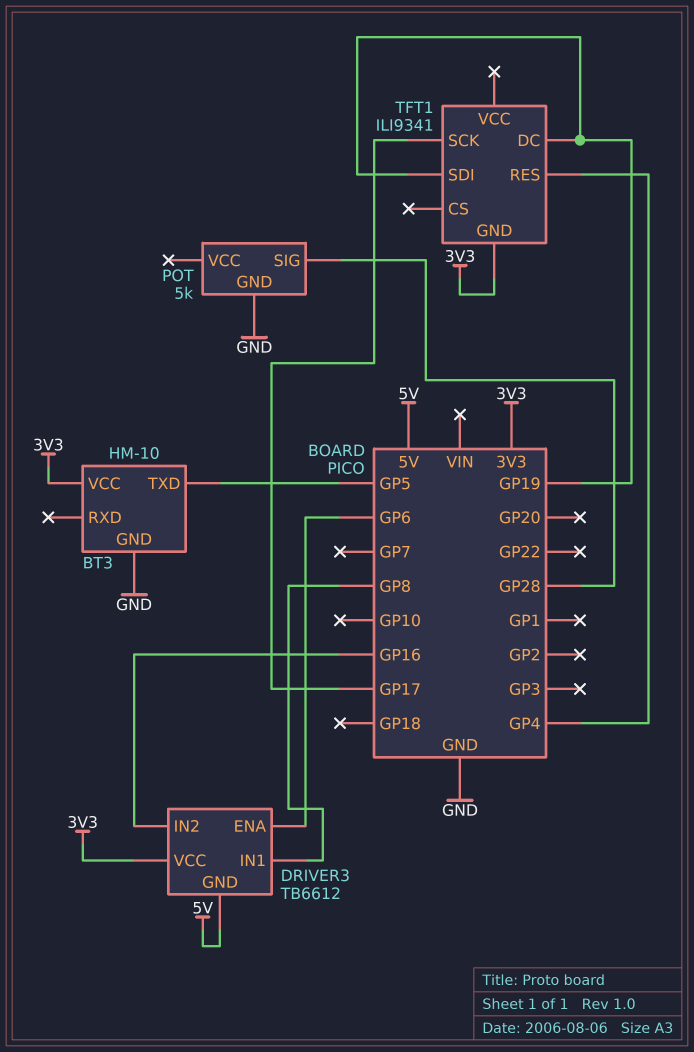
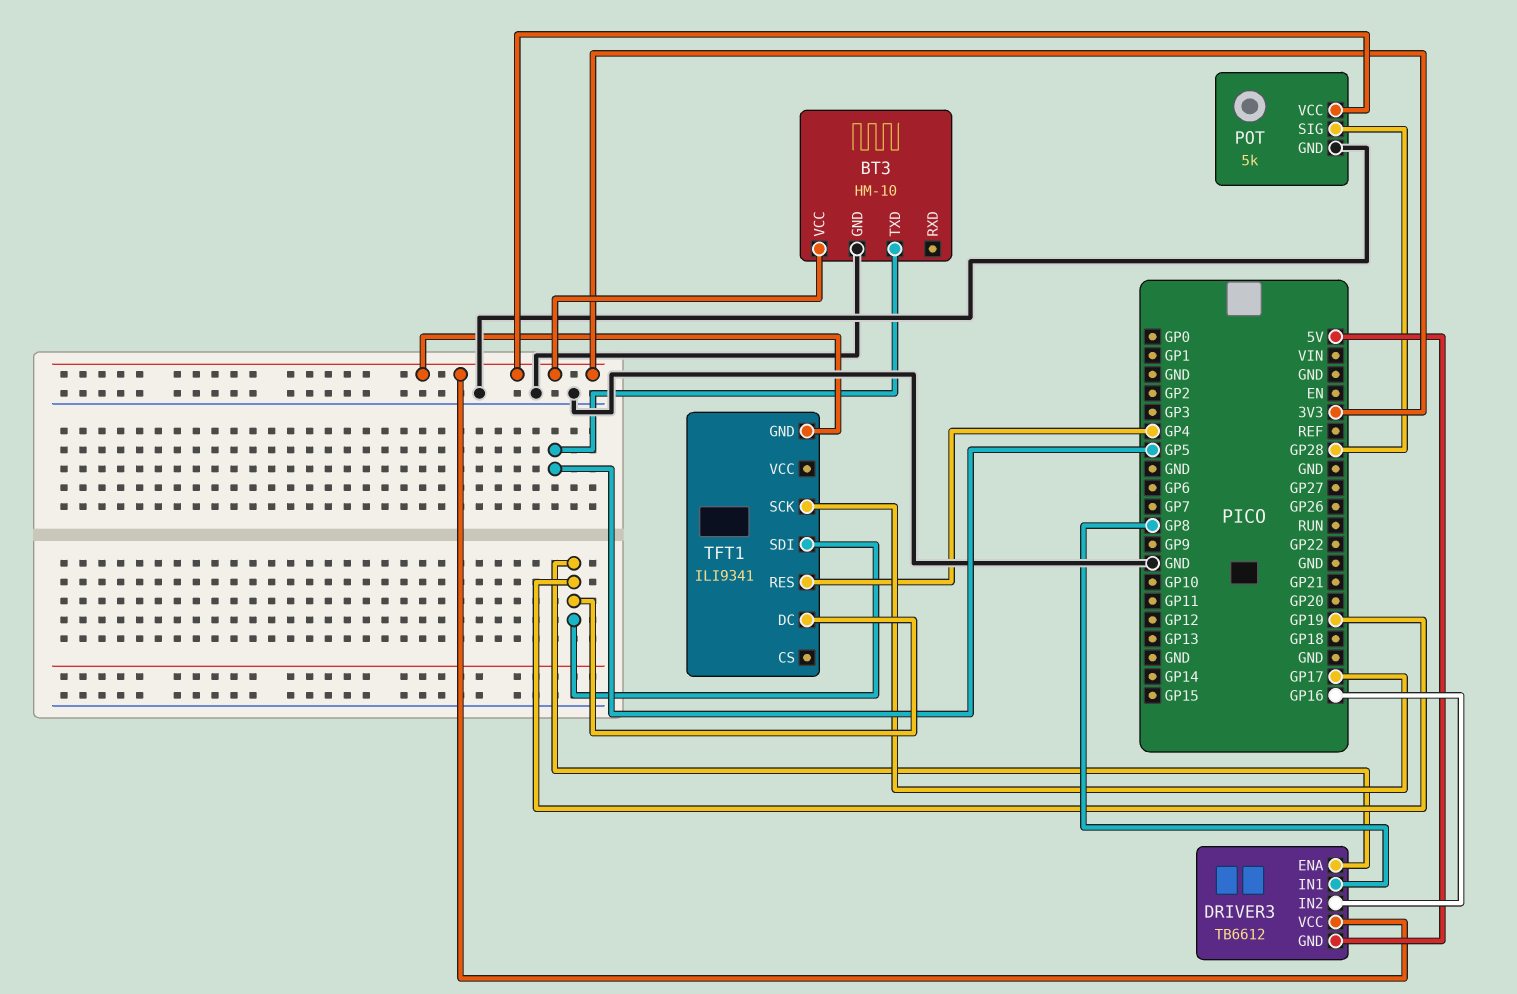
DRIVER3 pin ENA: GP6 -> GP19
POT pin VCC: none -> 3V3

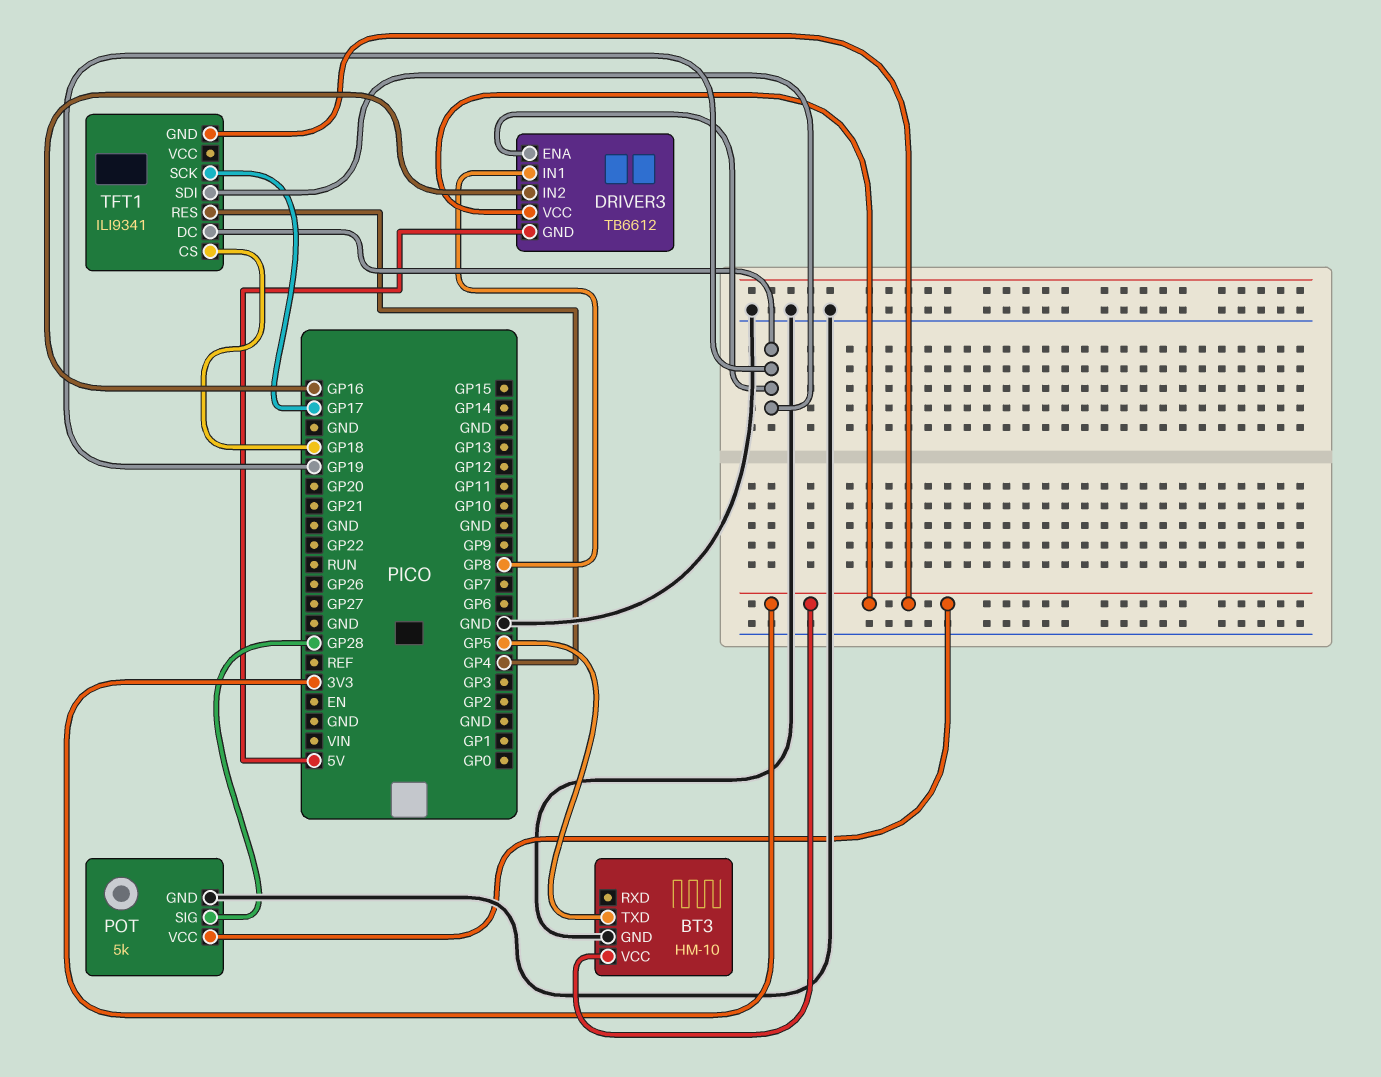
TFT1 pin CS: none -> GP18

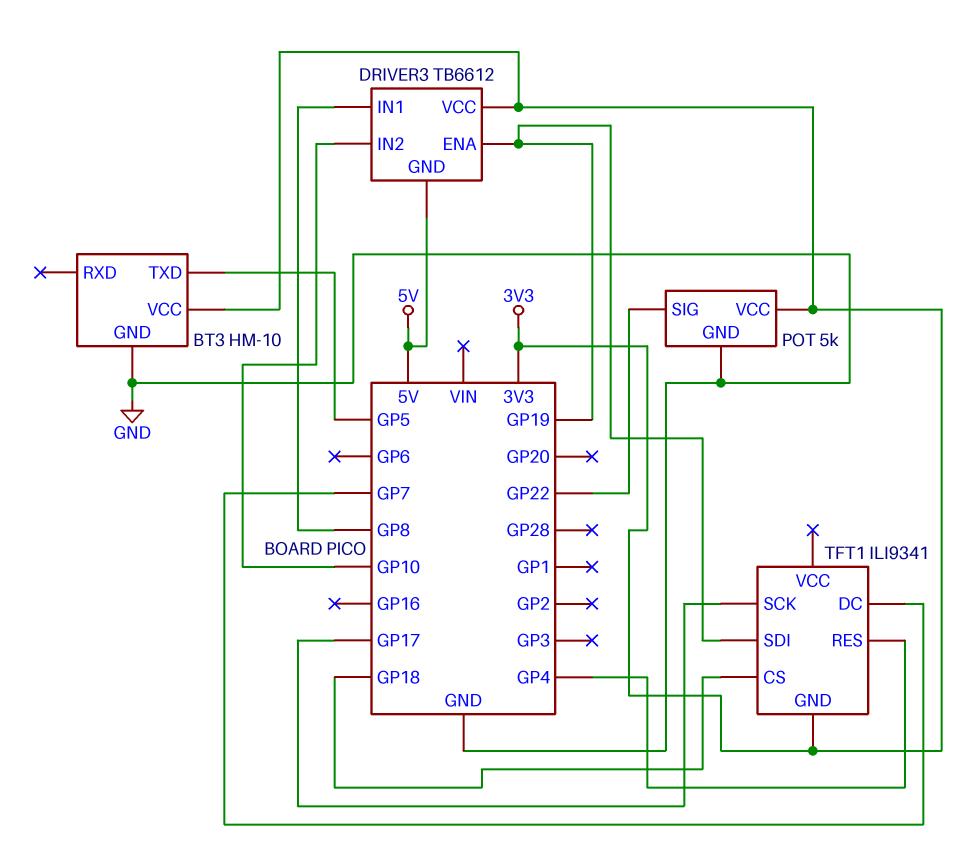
DRIVER3 pin IN2: GP16 -> GP10
POT pin SIG: GP28 -> GP22
TFT1 pin DC: GP19 -> GP7

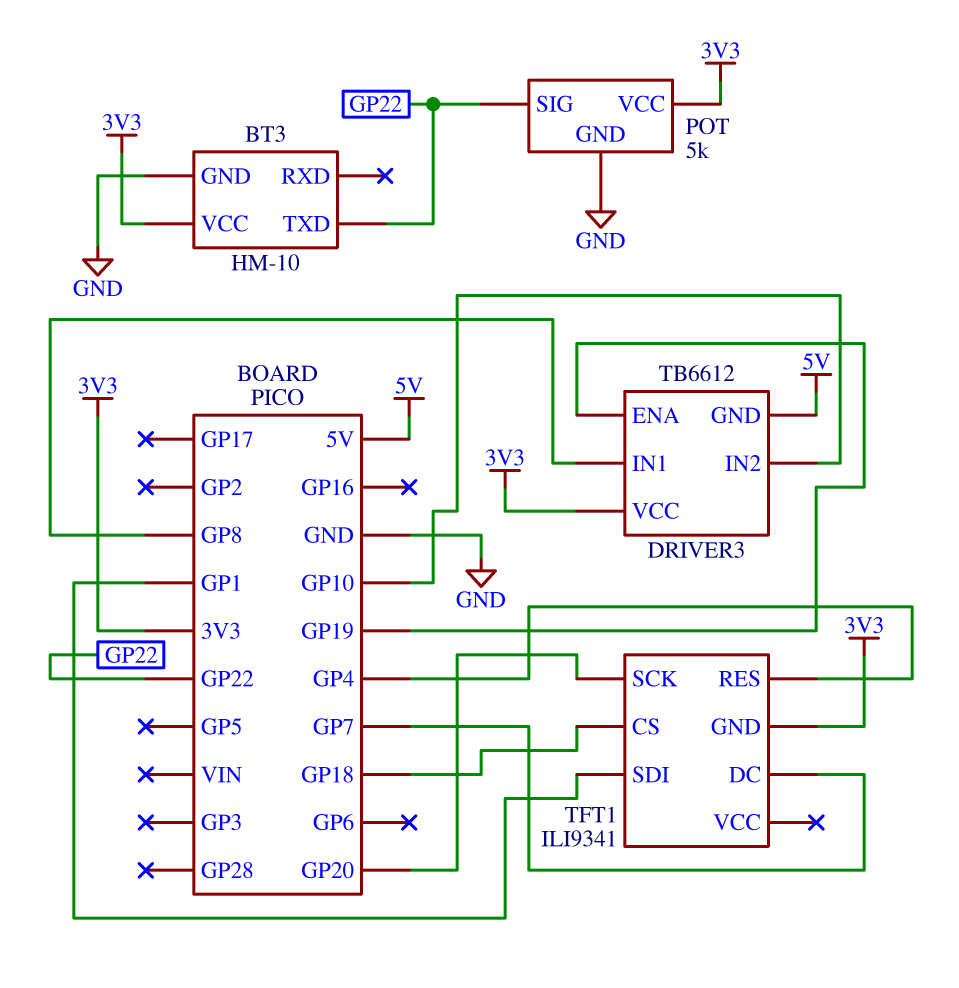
BT3 pin TXD: GP5 -> GP22
TFT1 pin SCK: GP17 -> GP20
TFT1 pin SDI: GP19 -> GP1

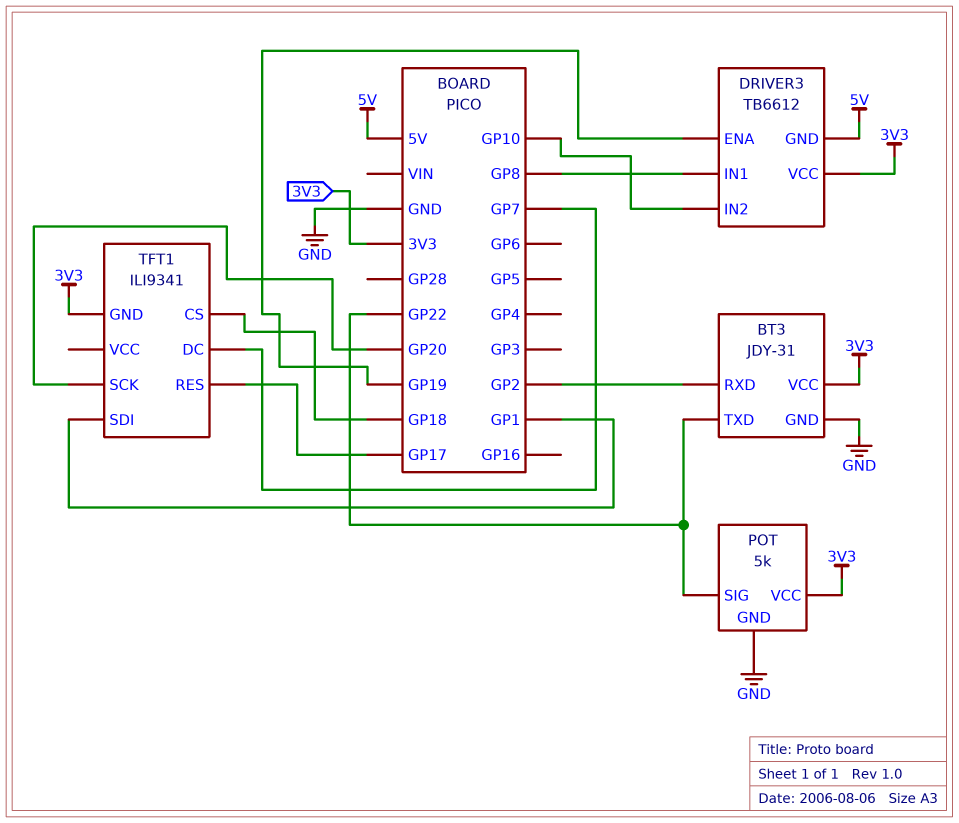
BT3: HM-10 -> JDY-31
BT3 pin RXD: none -> GP2
TFT1 pin RES: GP4 -> GP17

